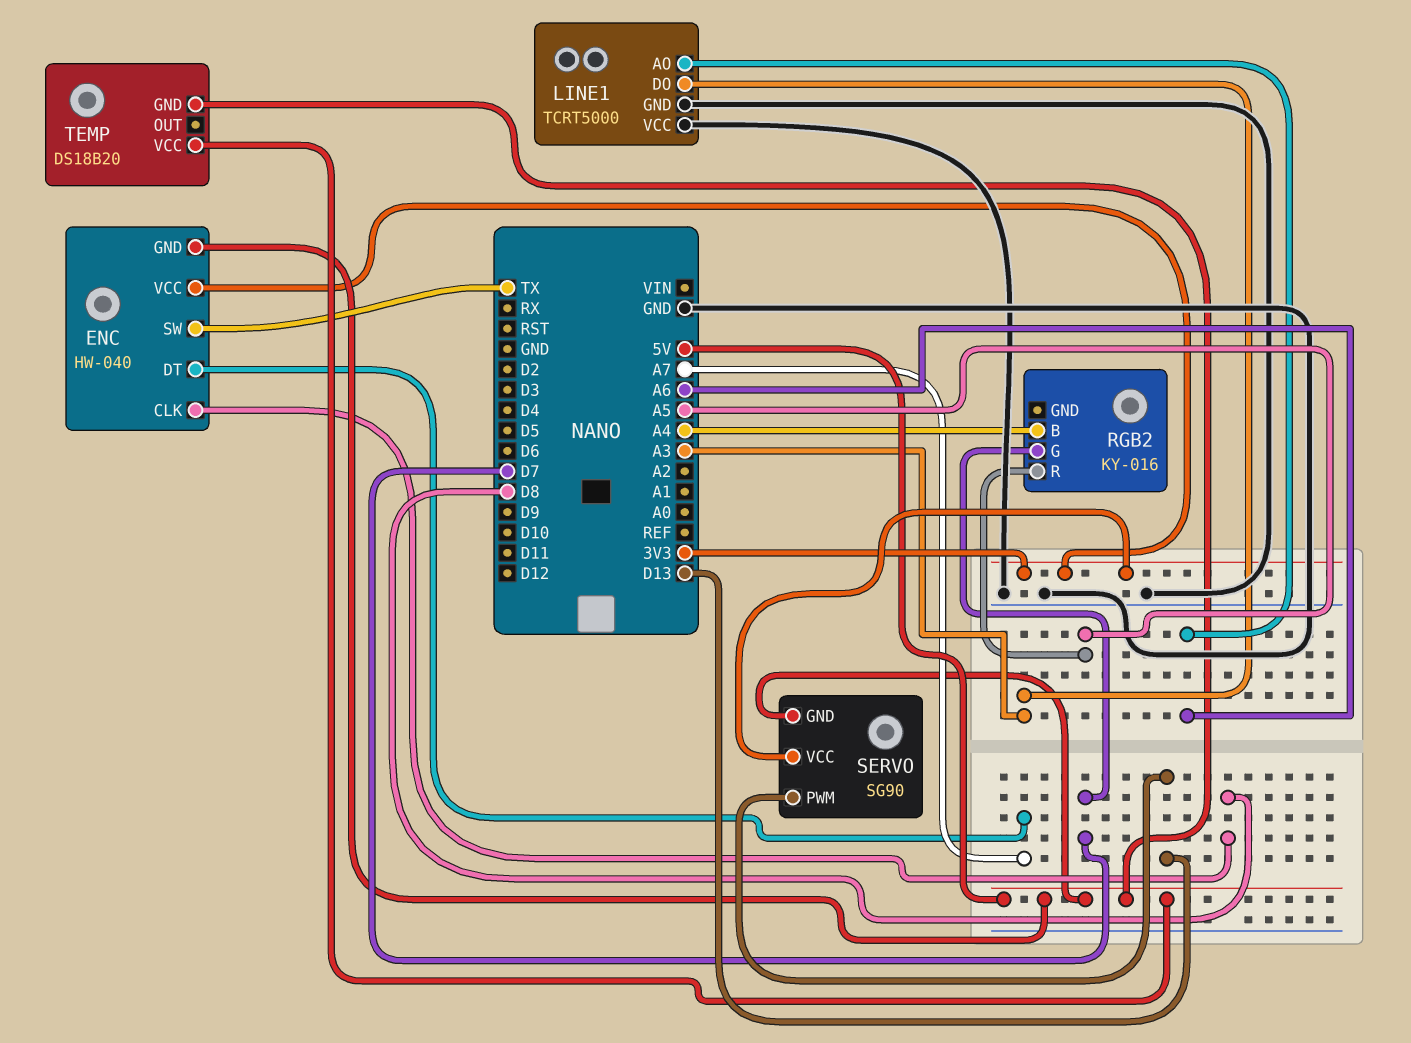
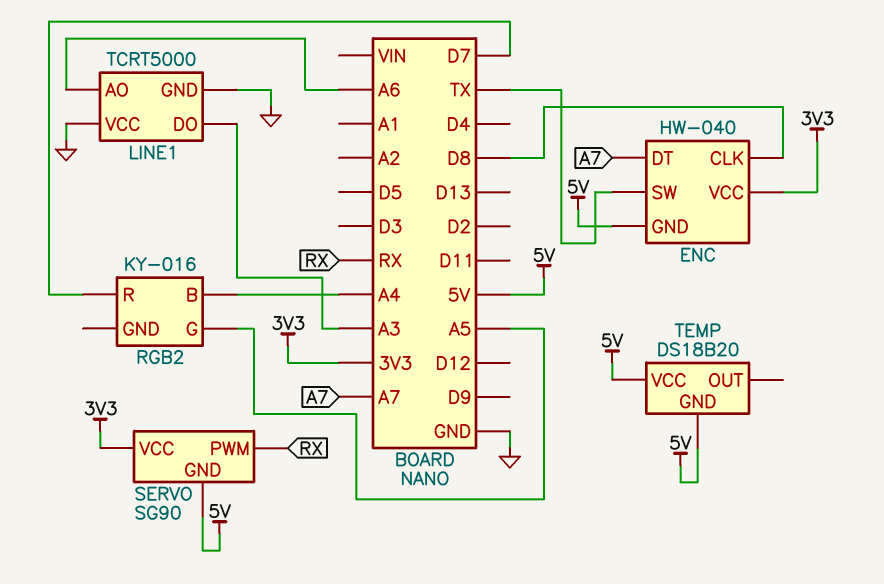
RGB2 pin G: D7 -> A5
RGB2 pin R: A5 -> D7
SERVO pin PWM: D13 -> RX

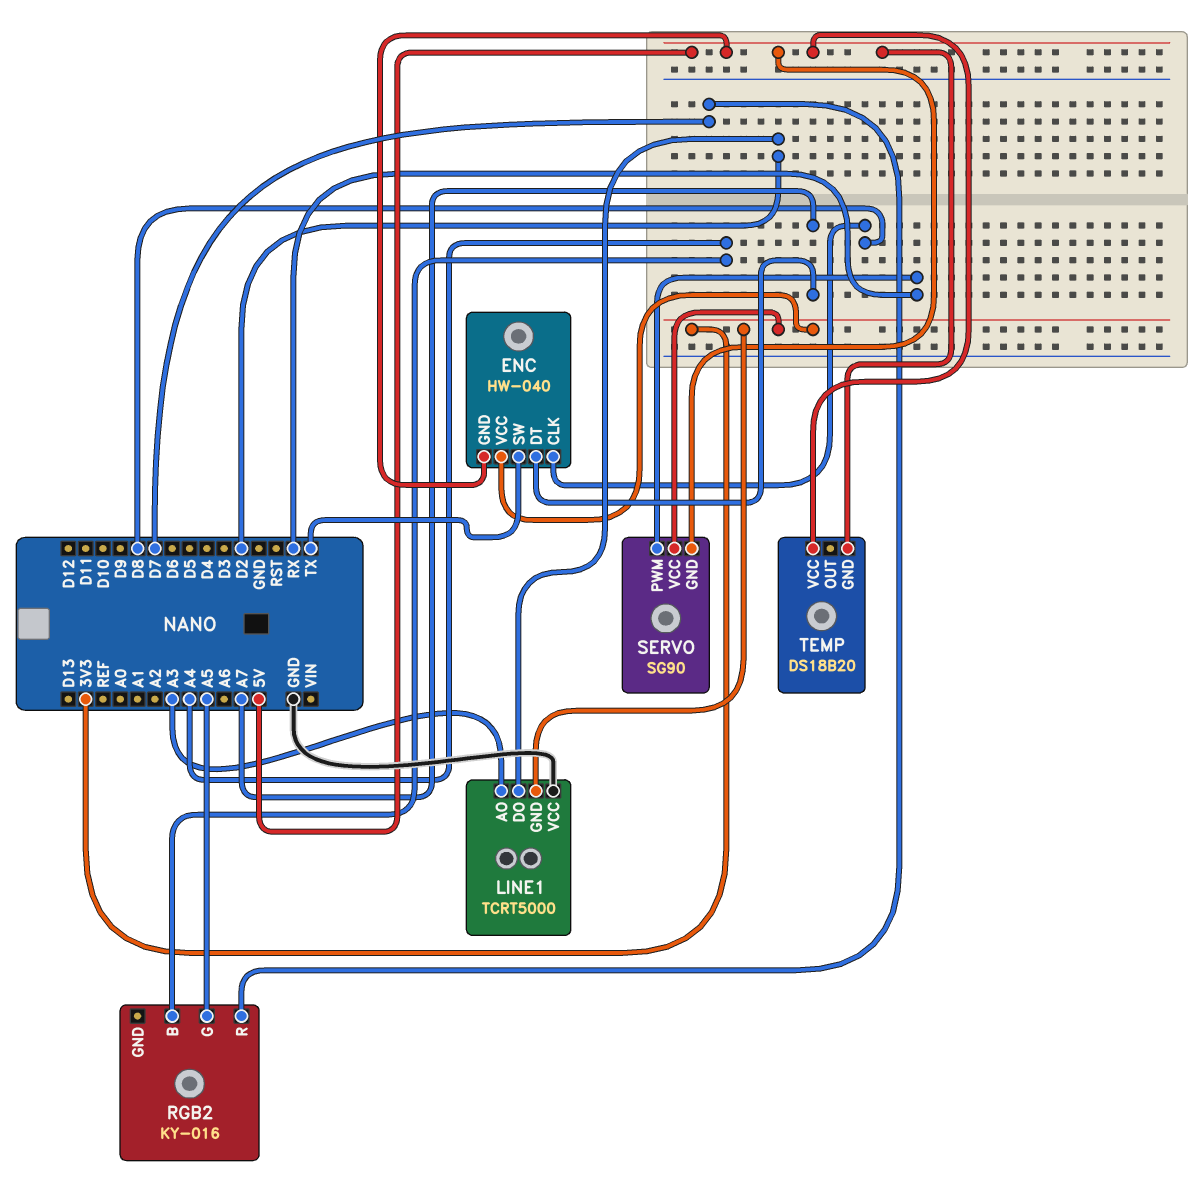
LINE1 pin AO: A6 -> A3
LINE1 pin DO: A3 -> D2
LINE1 pin GND: GND -> 3V3

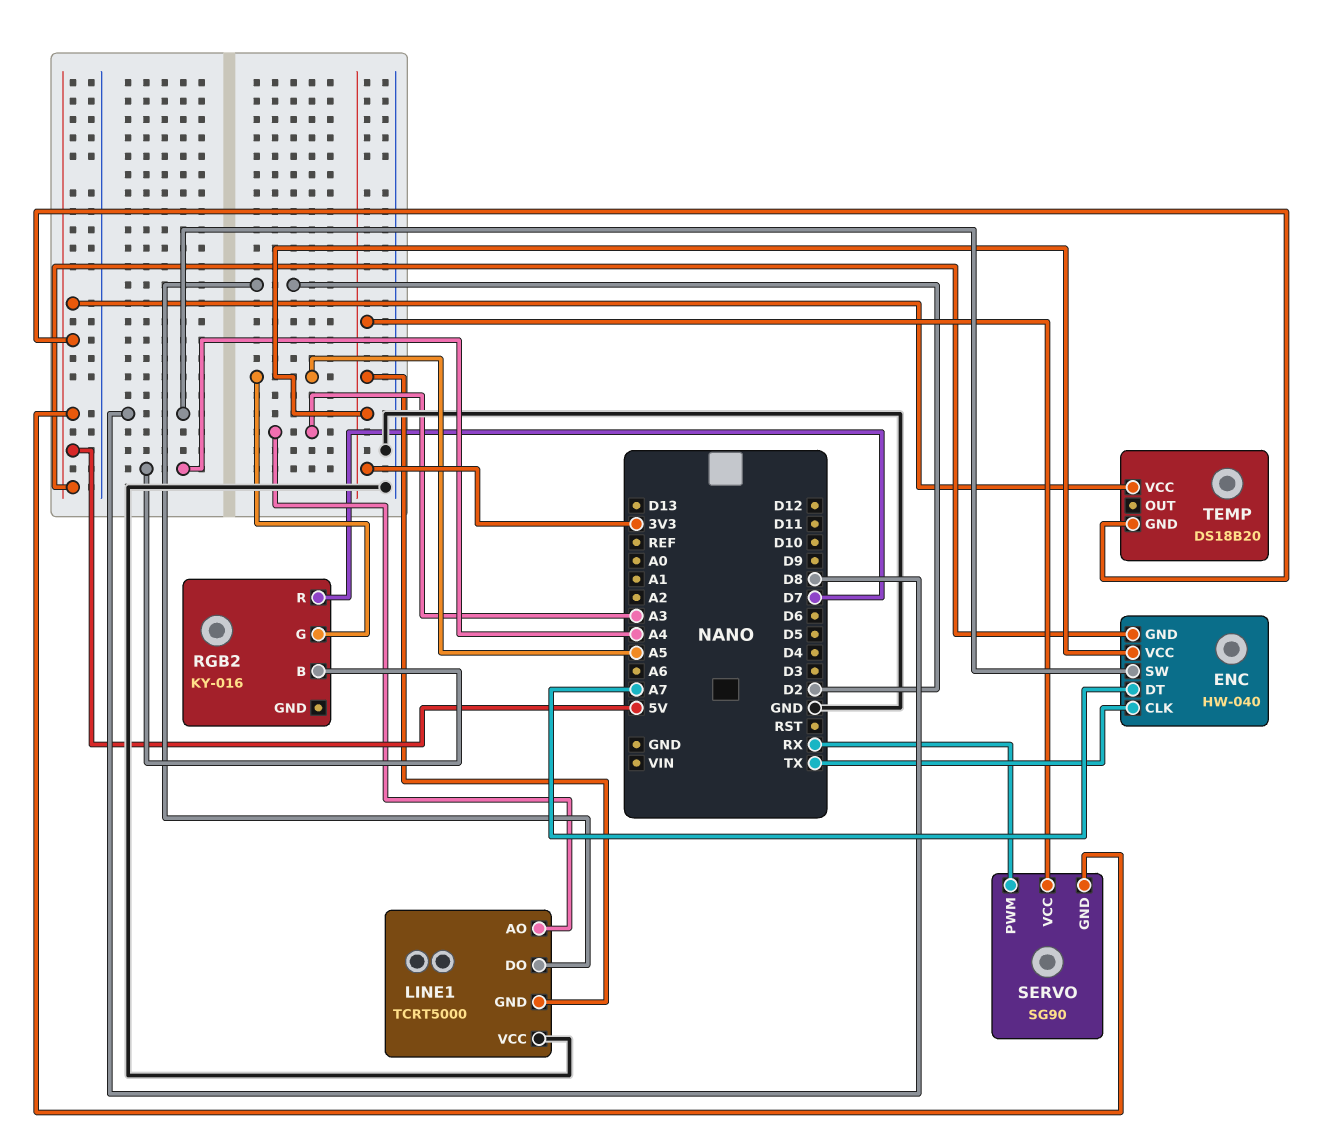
ENC pin CLK: D8 -> TX
ENC pin SW: TX -> D8

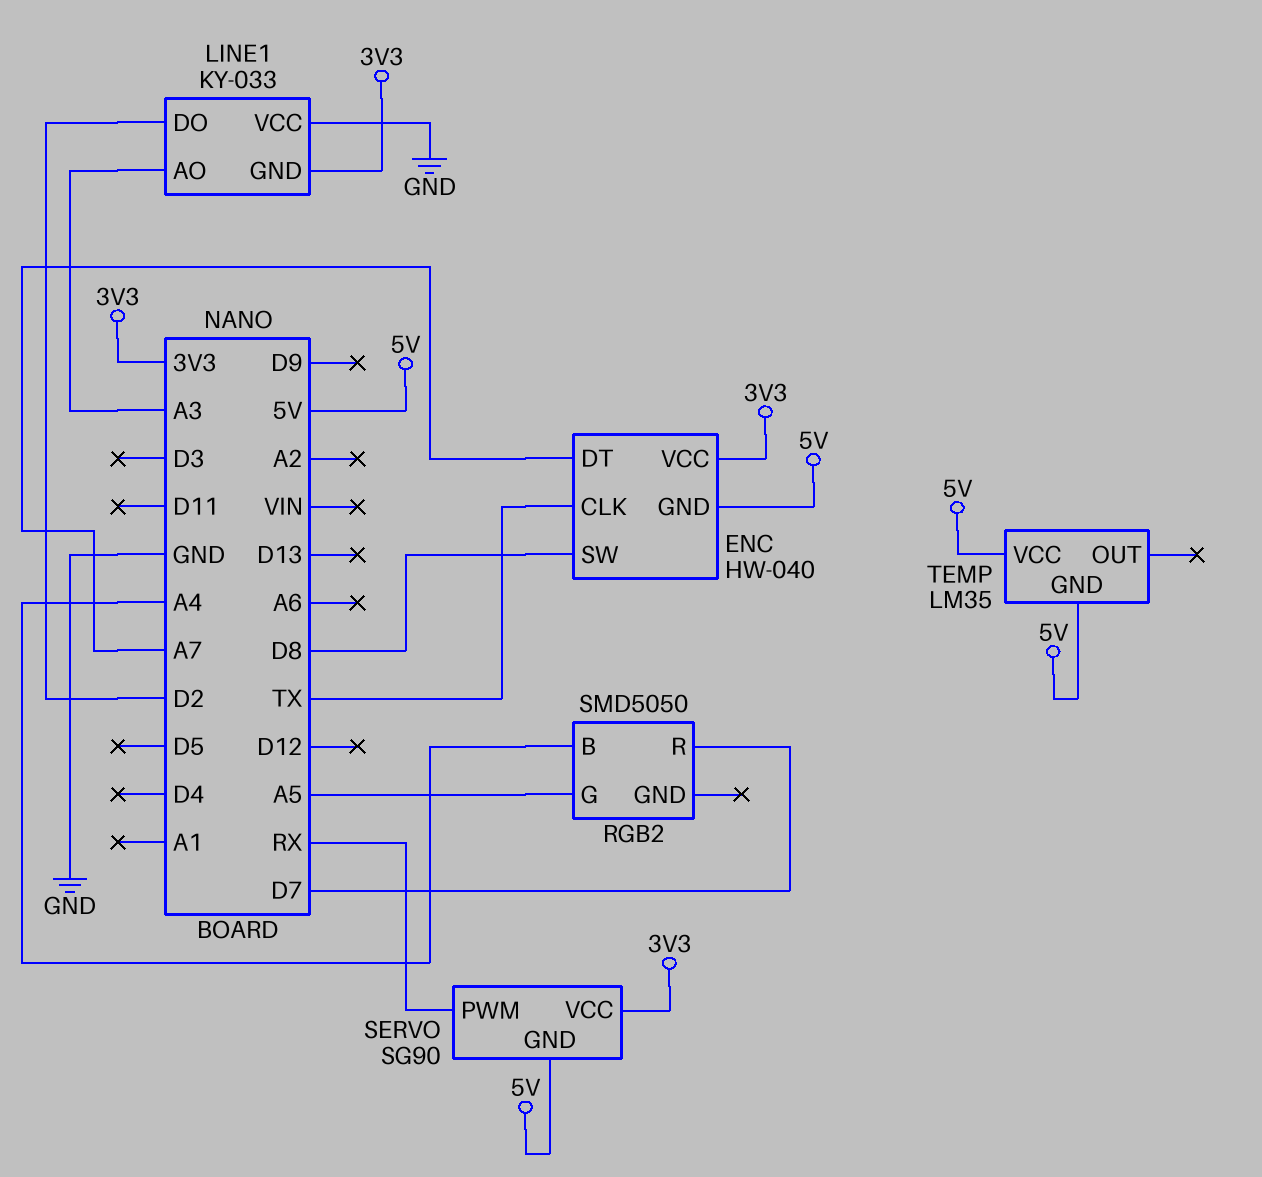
LINE1: TCRT5000 -> KY-033
RGB2: KY-016 -> SMD5050
TEMP: DS18B20 -> LM35

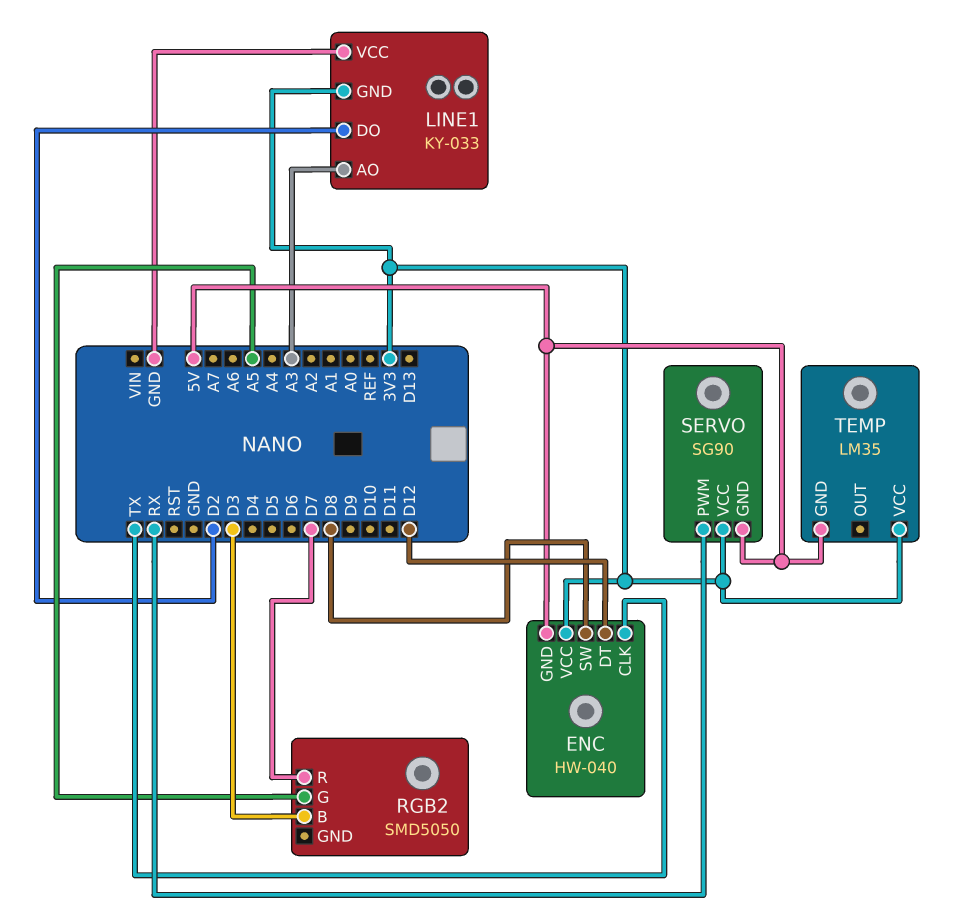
ENC pin DT: A7 -> D12
RGB2 pin B: A4 -> D3
TEMP pin VCC: 5V -> 3V3

